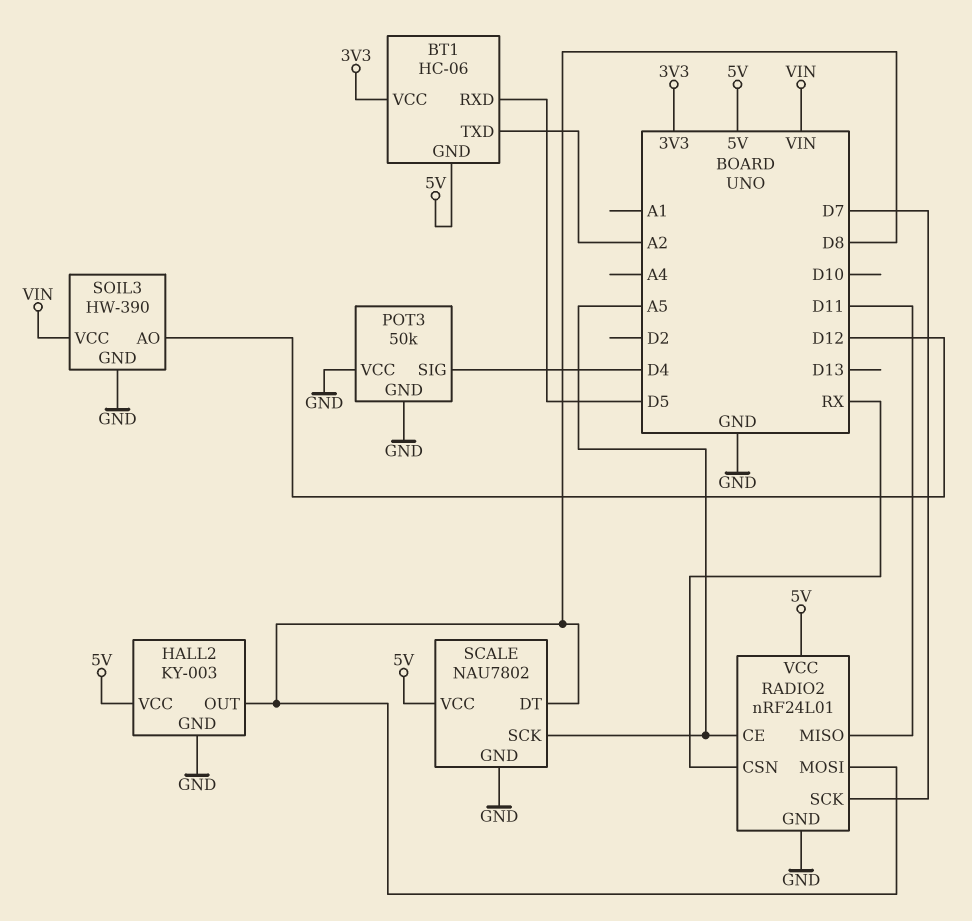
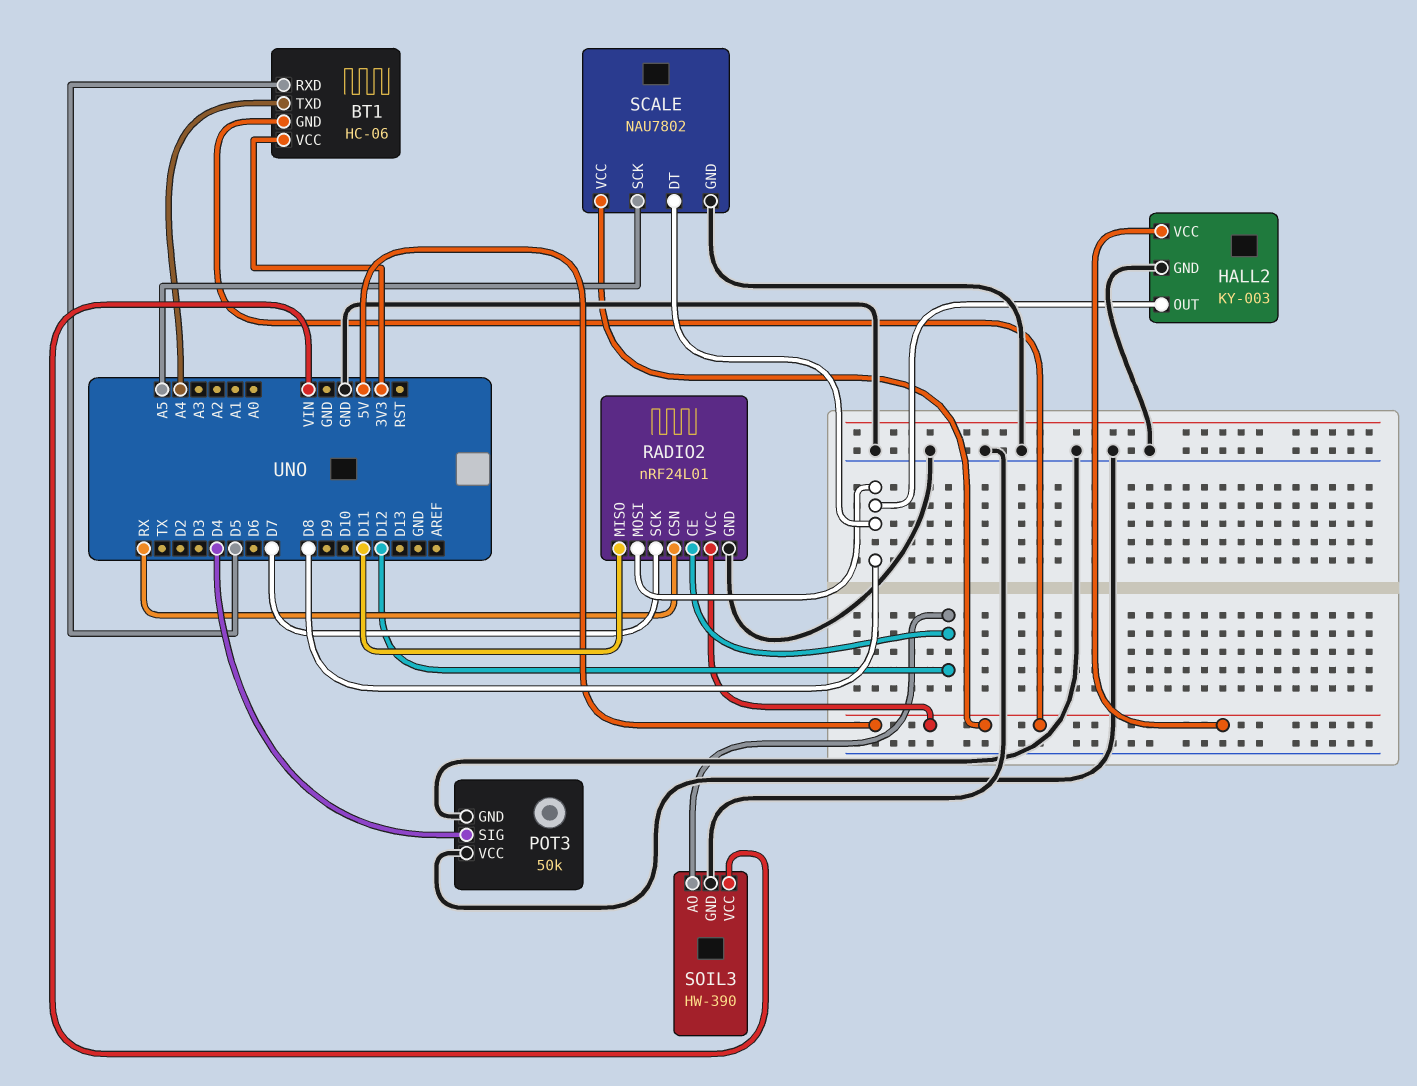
BT1 pin TXD: A2 -> A4
RADIO2 pin CE: A5 -> D12

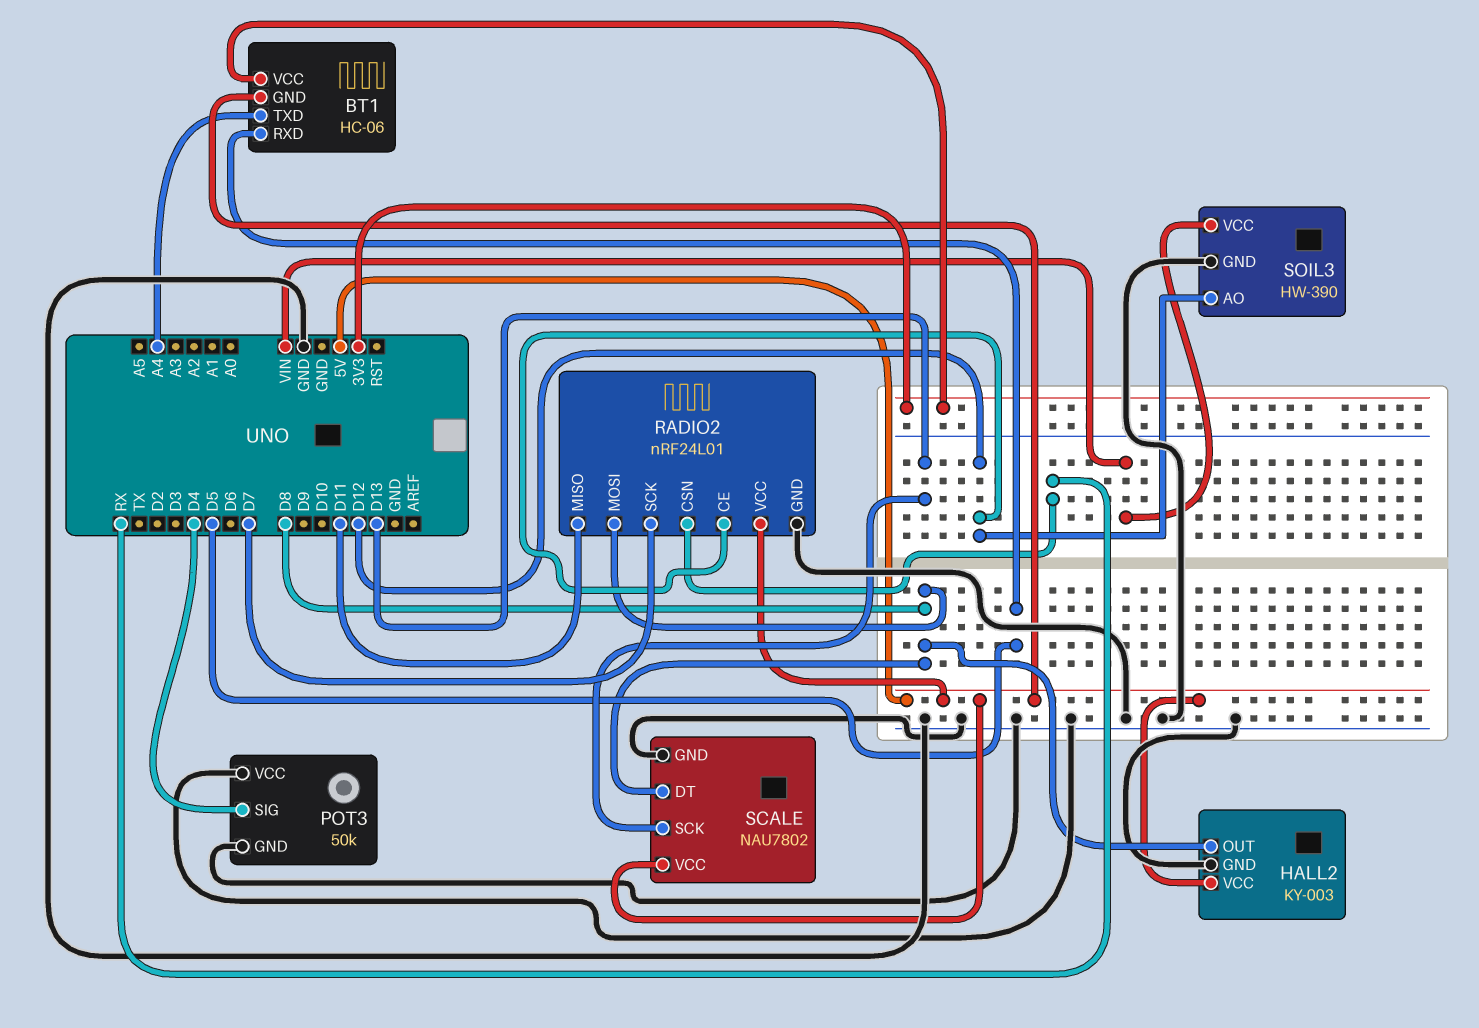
SCALE pin SCK: A5 -> D13

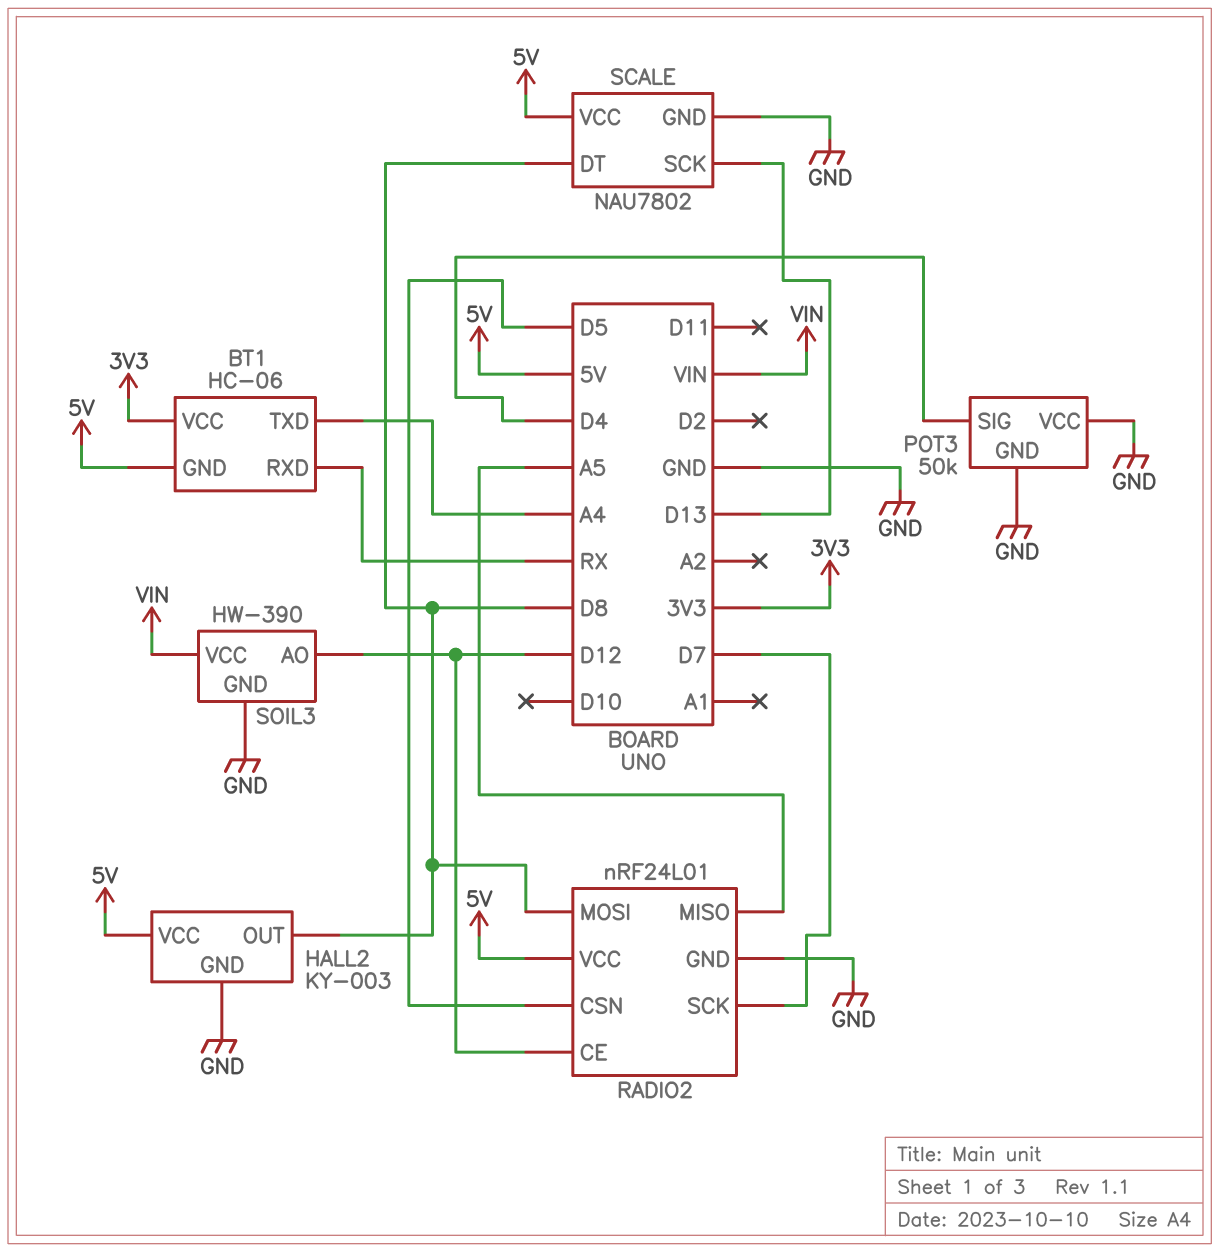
BT1 pin RXD: D5 -> RX
RADIO2 pin CSN: RX -> D5
RADIO2 pin MISO: D11 -> A5

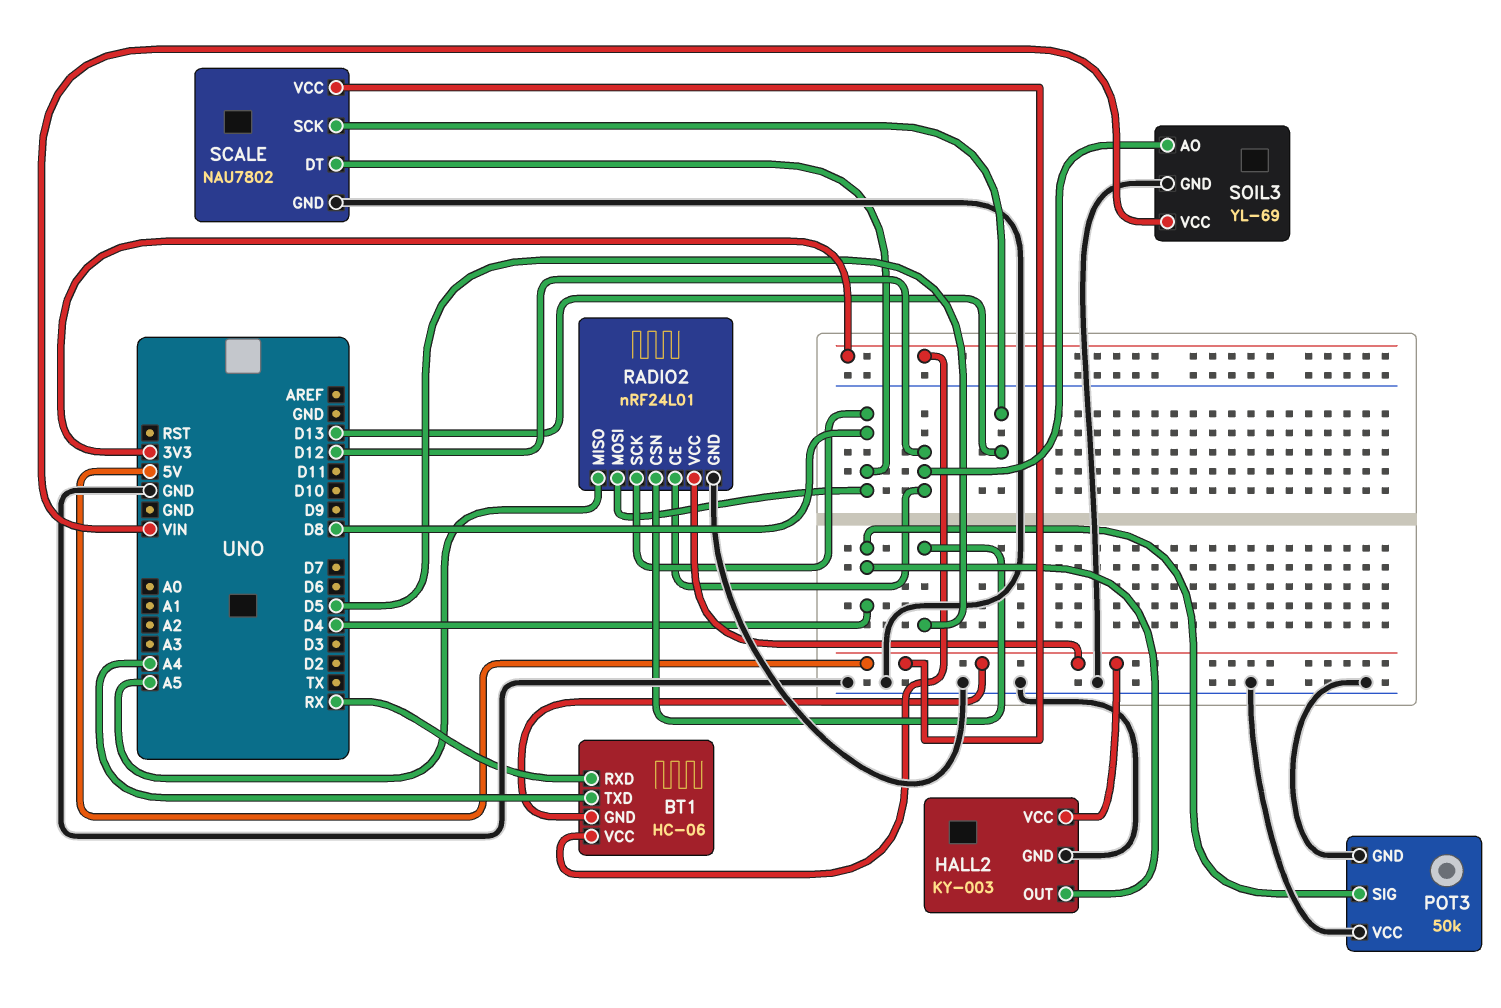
HALL2 pin OUT: D8 -> D4
RADIO2 pin SCK: D7 -> D8
SOIL3: HW-390 -> YL-69

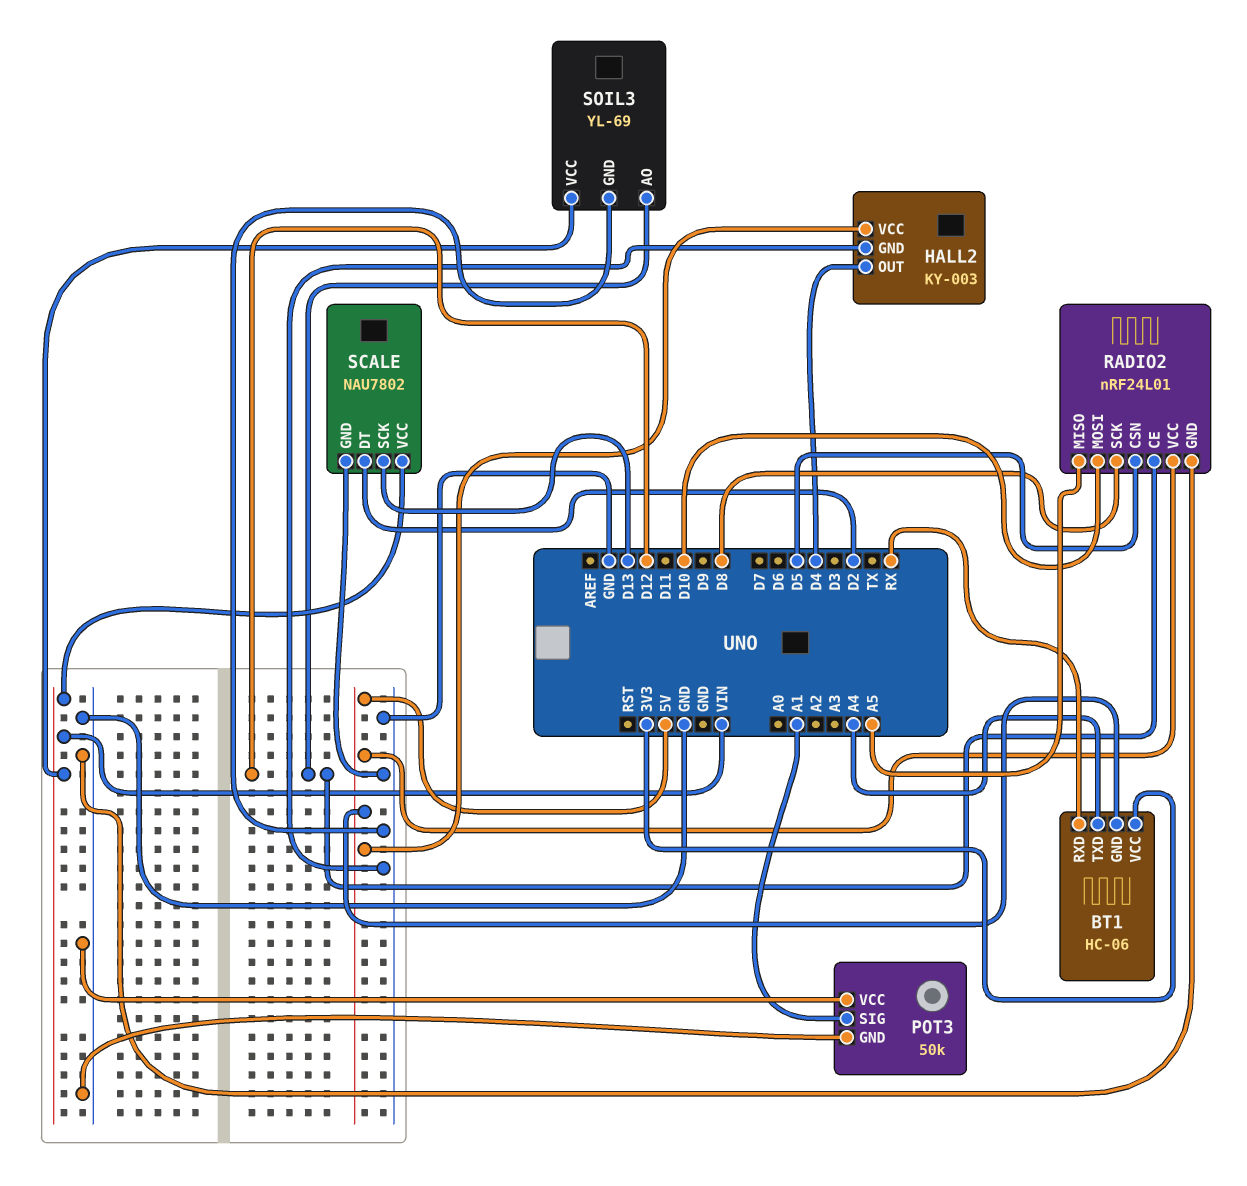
POT3 pin SIG: D4 -> A1
RADIO2 pin MOSI: D8 -> D10
SCALE pin DT: D8 -> D2
SCALE pin VCC: 5V -> VIN

